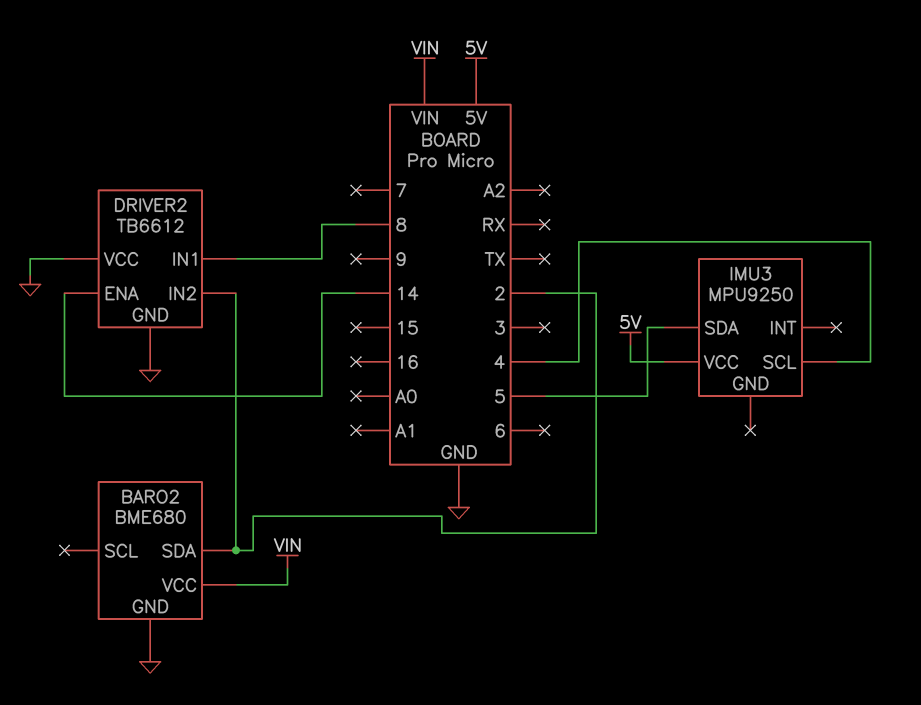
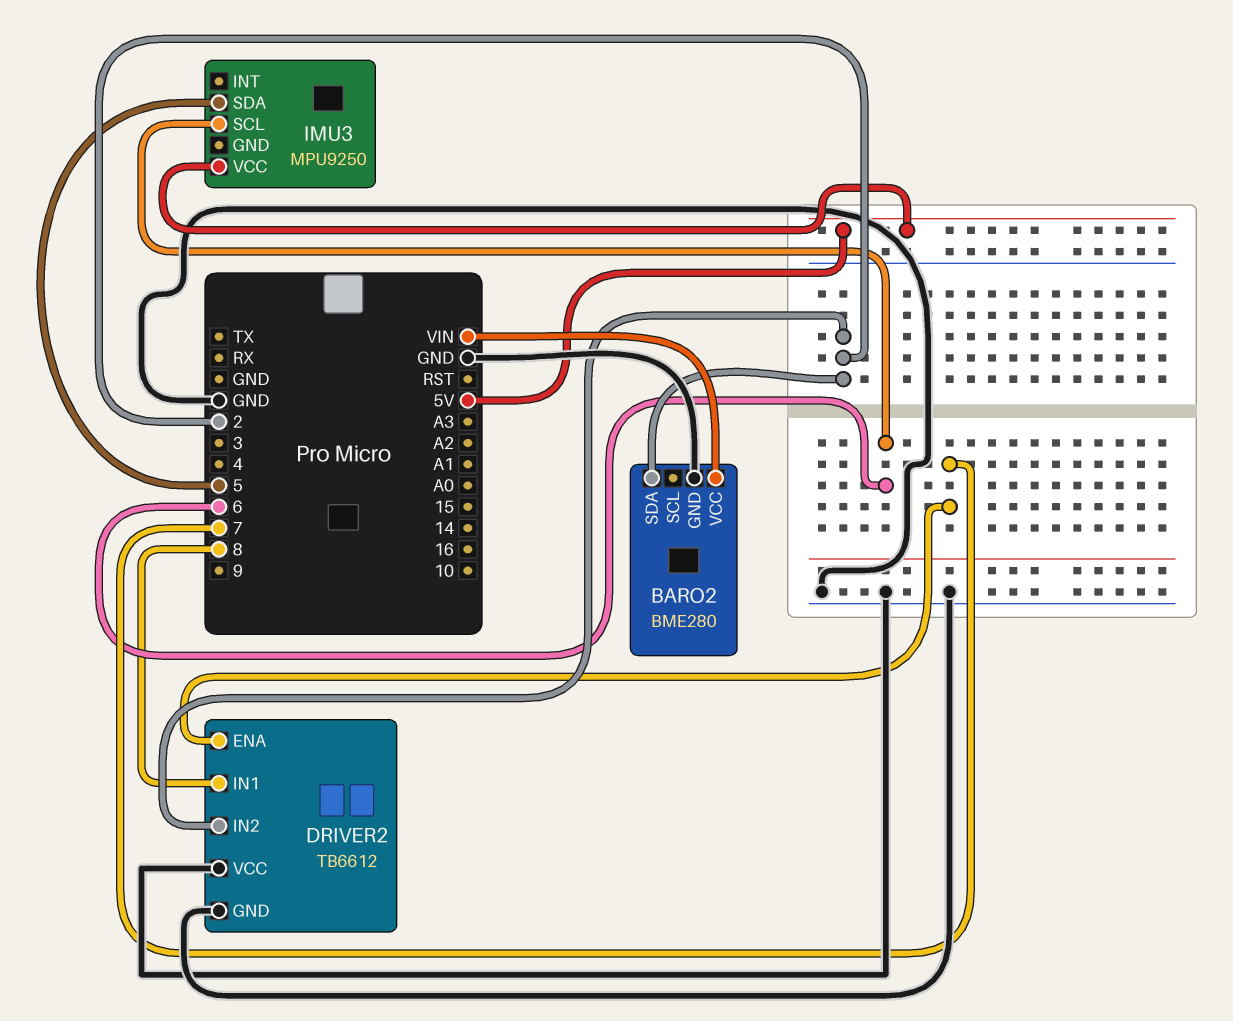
BARO2: BME680 -> BME280
DRIVER2 pin ENA: 14 -> 7
IMU3 pin SCL: 4 -> 6

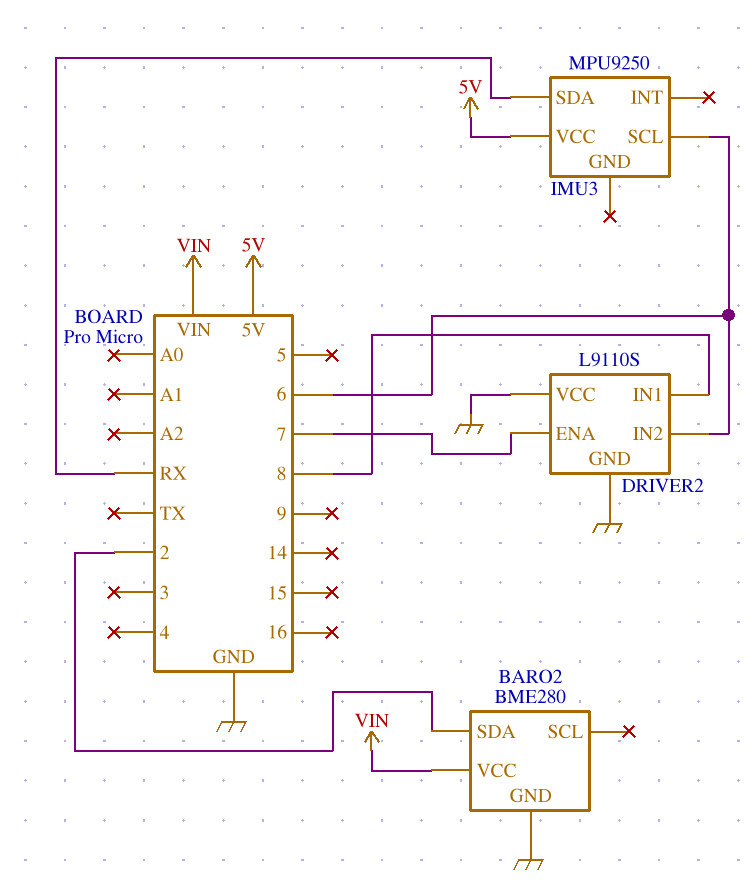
DRIVER2: TB6612 -> L9110S
DRIVER2 pin IN2: 2 -> 6
IMU3 pin SDA: 5 -> RX

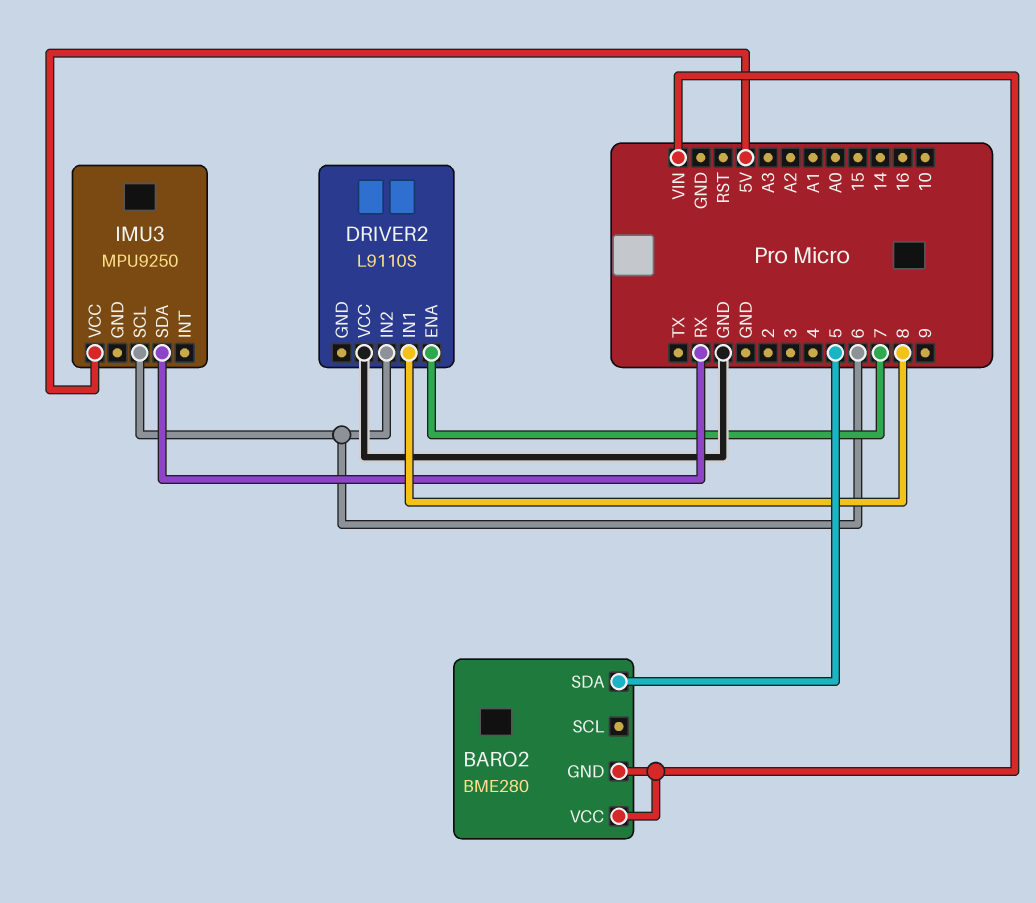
BARO2 pin GND: GND -> VIN
BARO2 pin SDA: 2 -> 5
DRIVER2 pin GND: GND -> none

